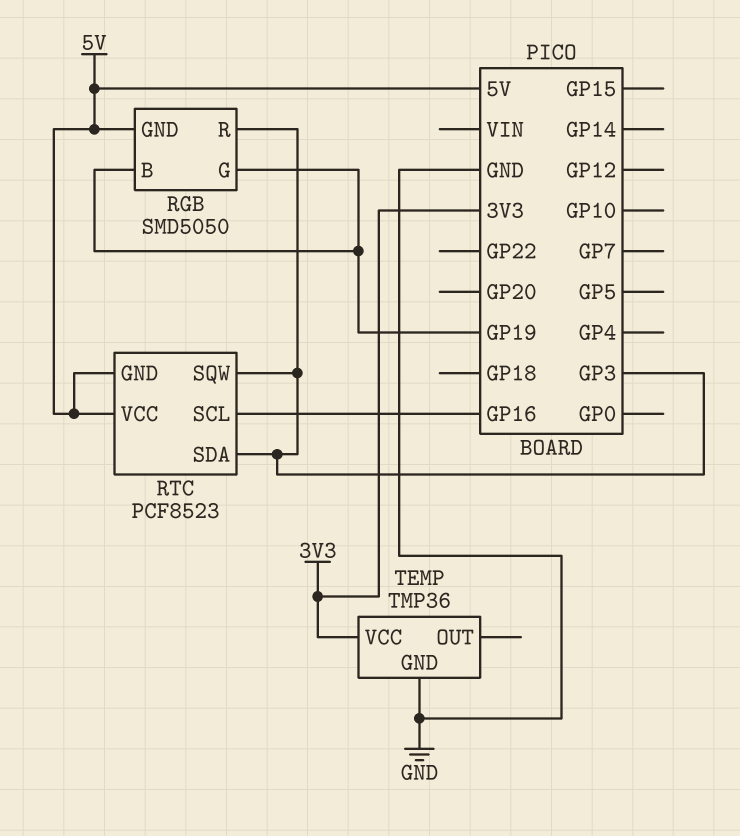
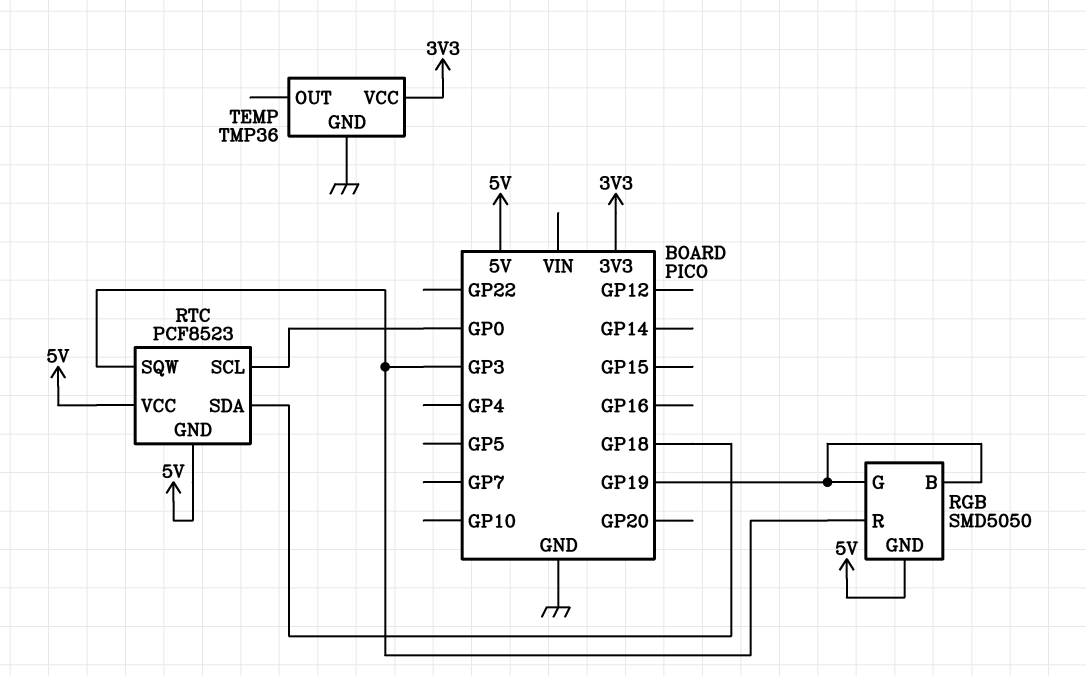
RTC pin SCL: GP16 -> GP0
RTC pin SDA: GP3 -> GP18

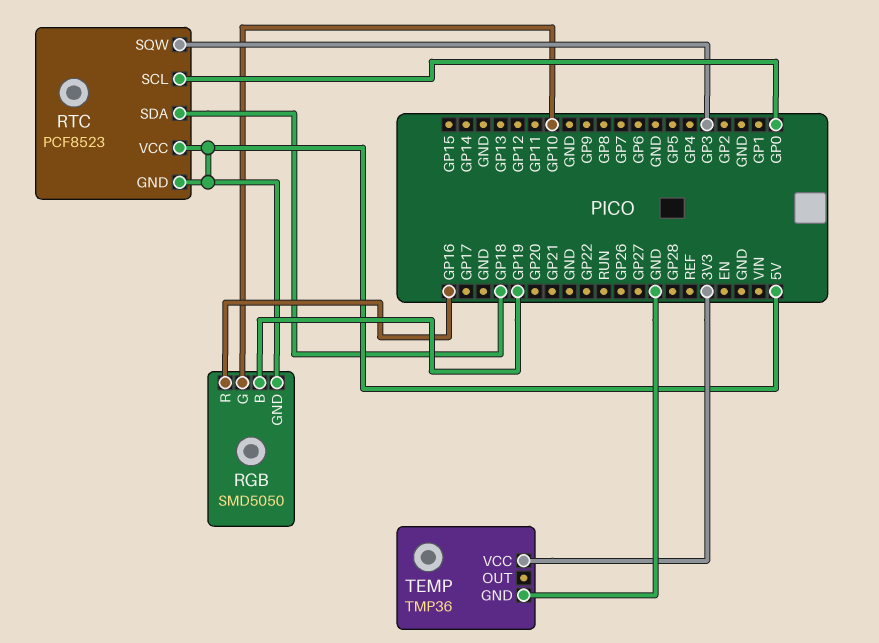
RGB pin G: GP19 -> GP10
RGB pin R: GP3 -> GP16

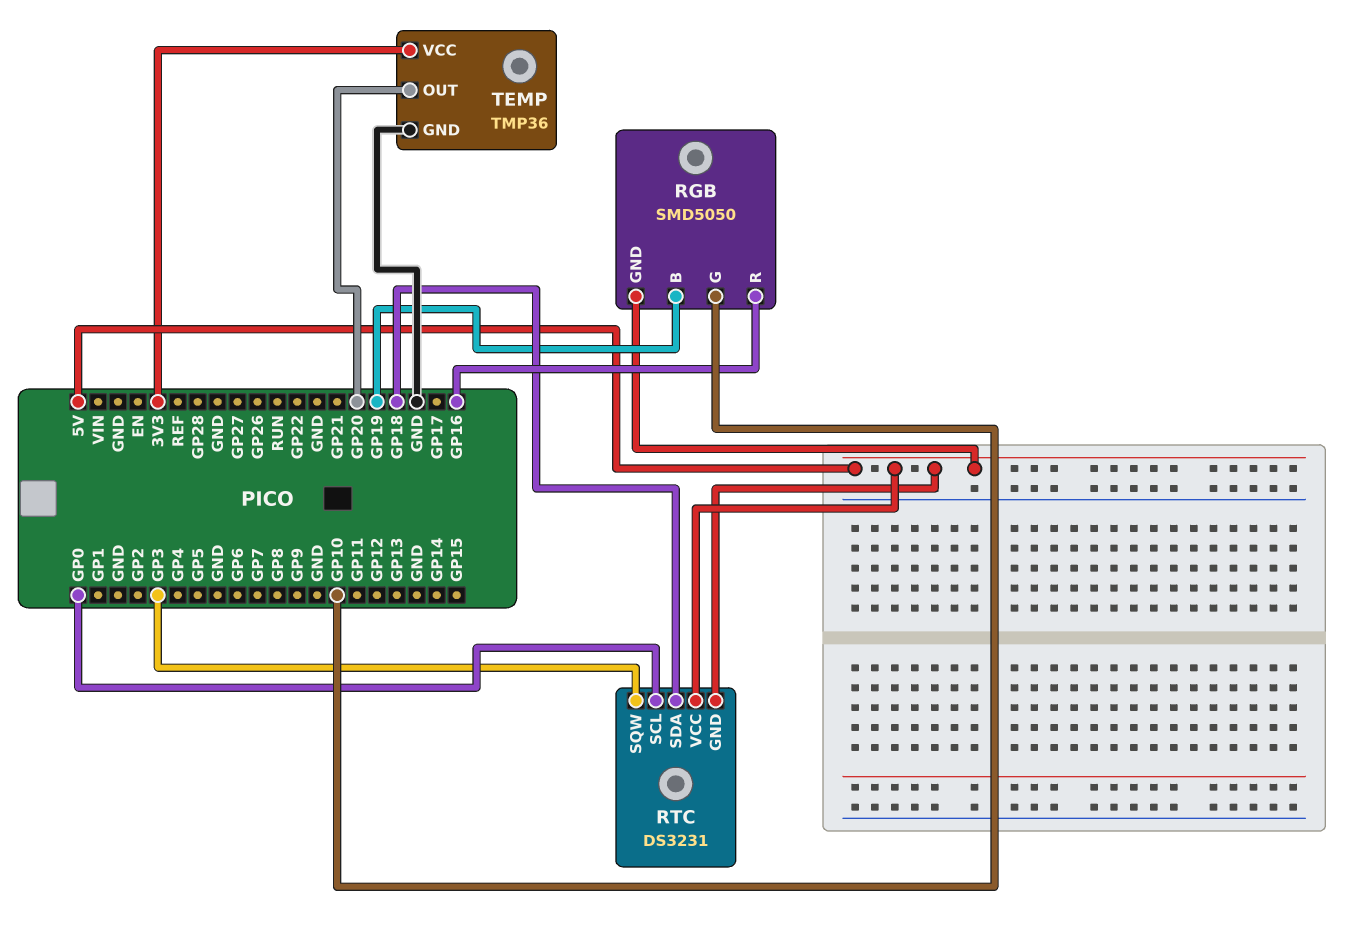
RTC: PCF8523 -> DS3231
TEMP pin OUT: none -> GP20

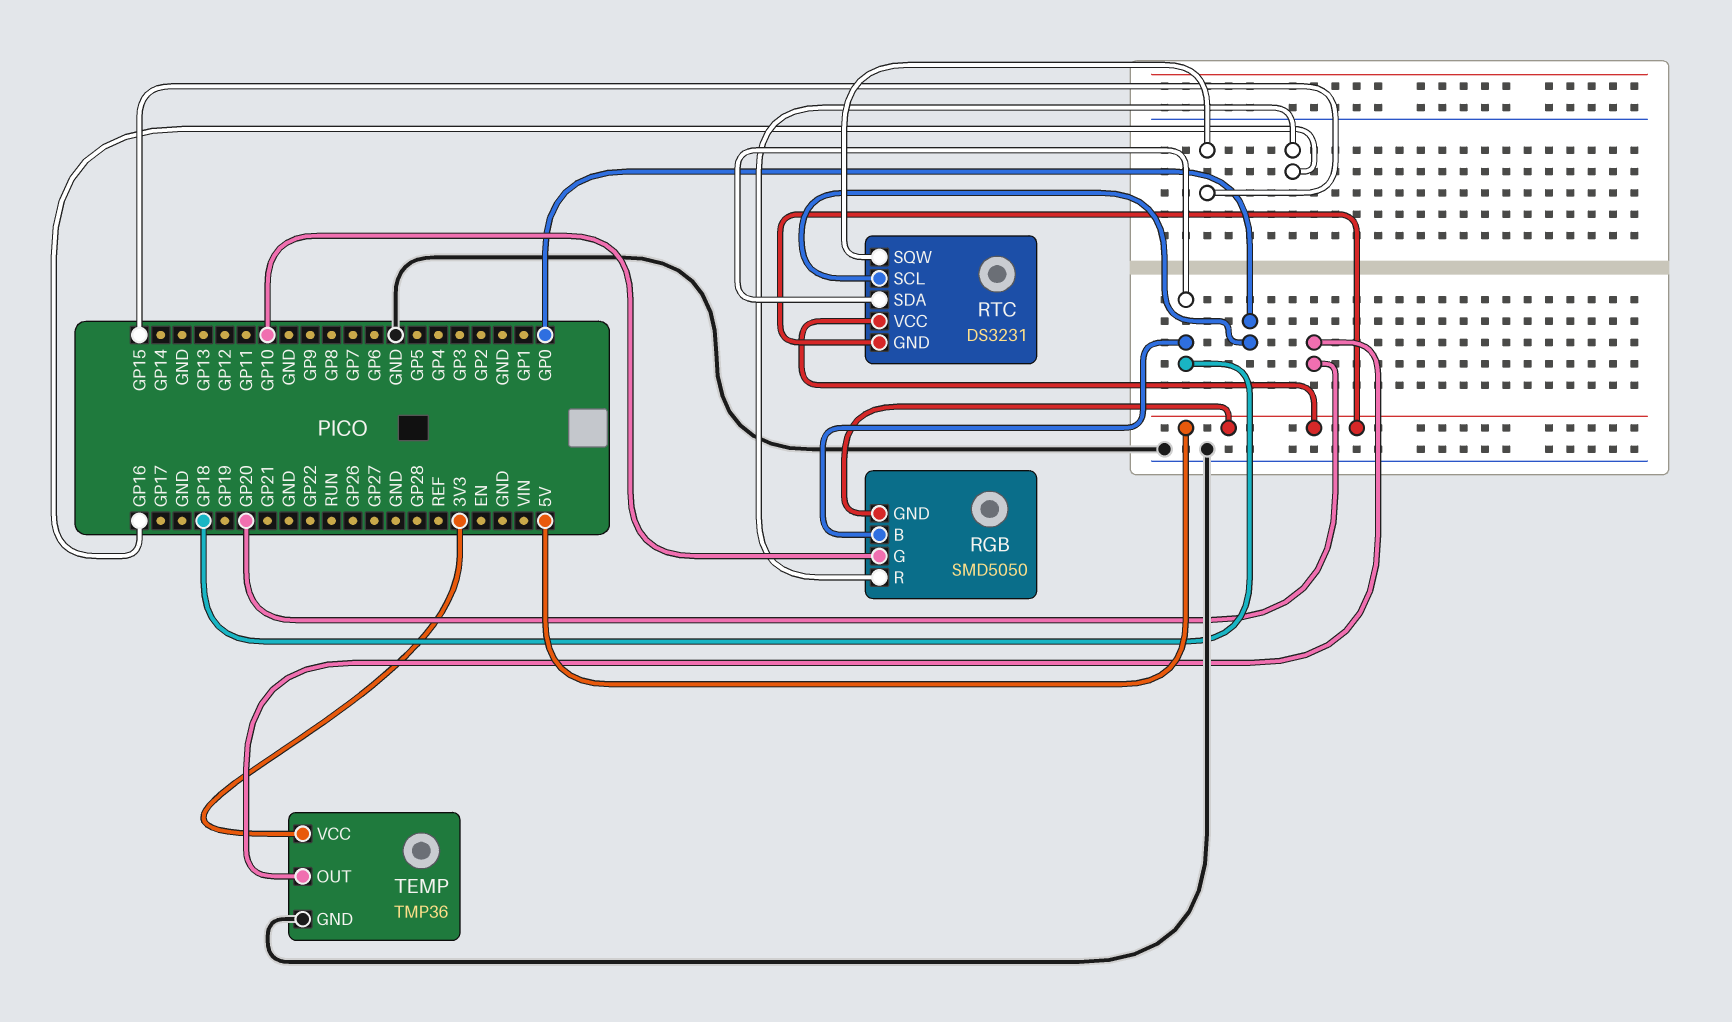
RGB pin B: GP19 -> GP18
RTC pin SQW: GP3 -> GP15

